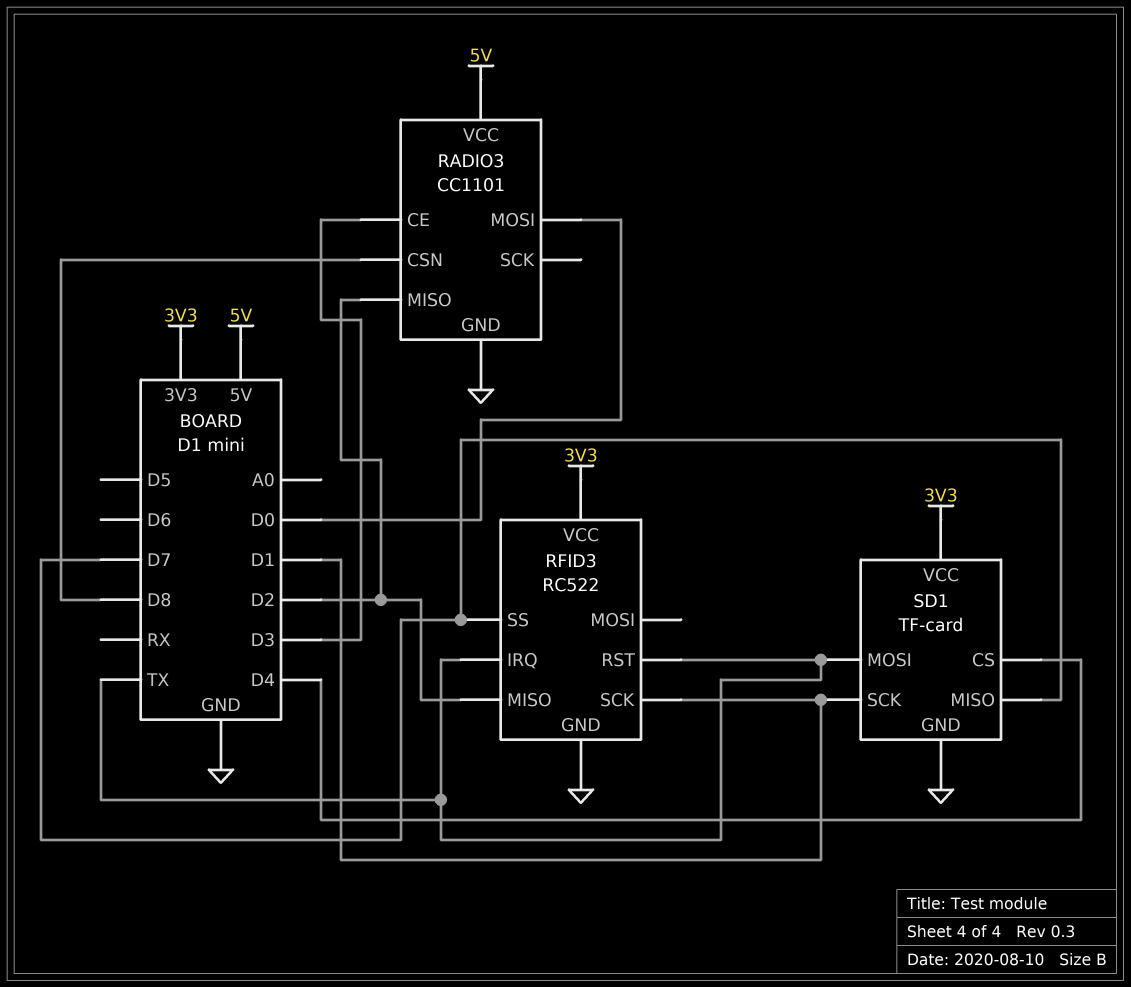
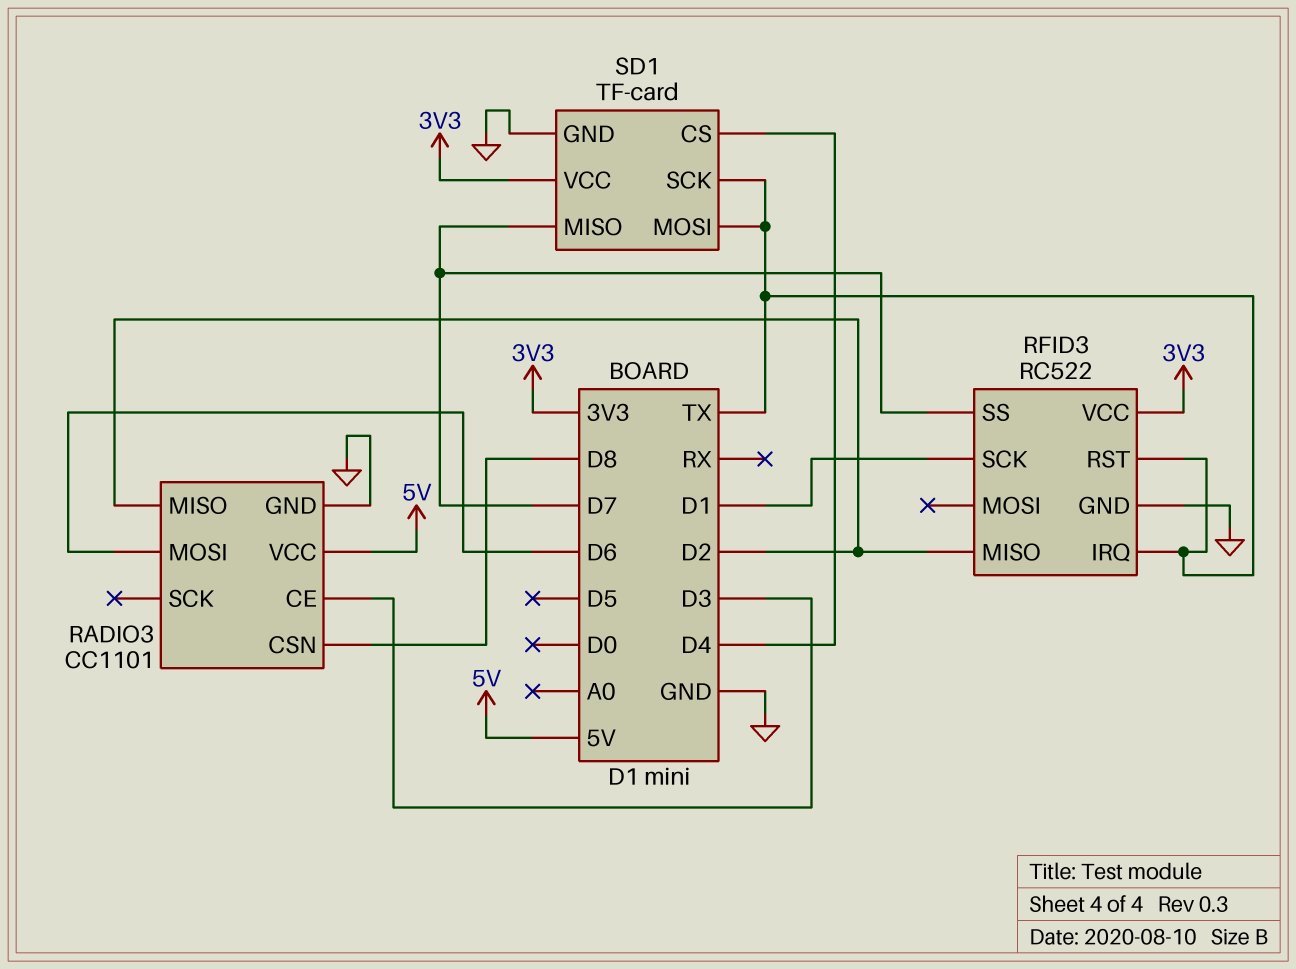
RADIO3 pin MOSI: D0 -> D6
SD1 pin SCK: D1 -> TX

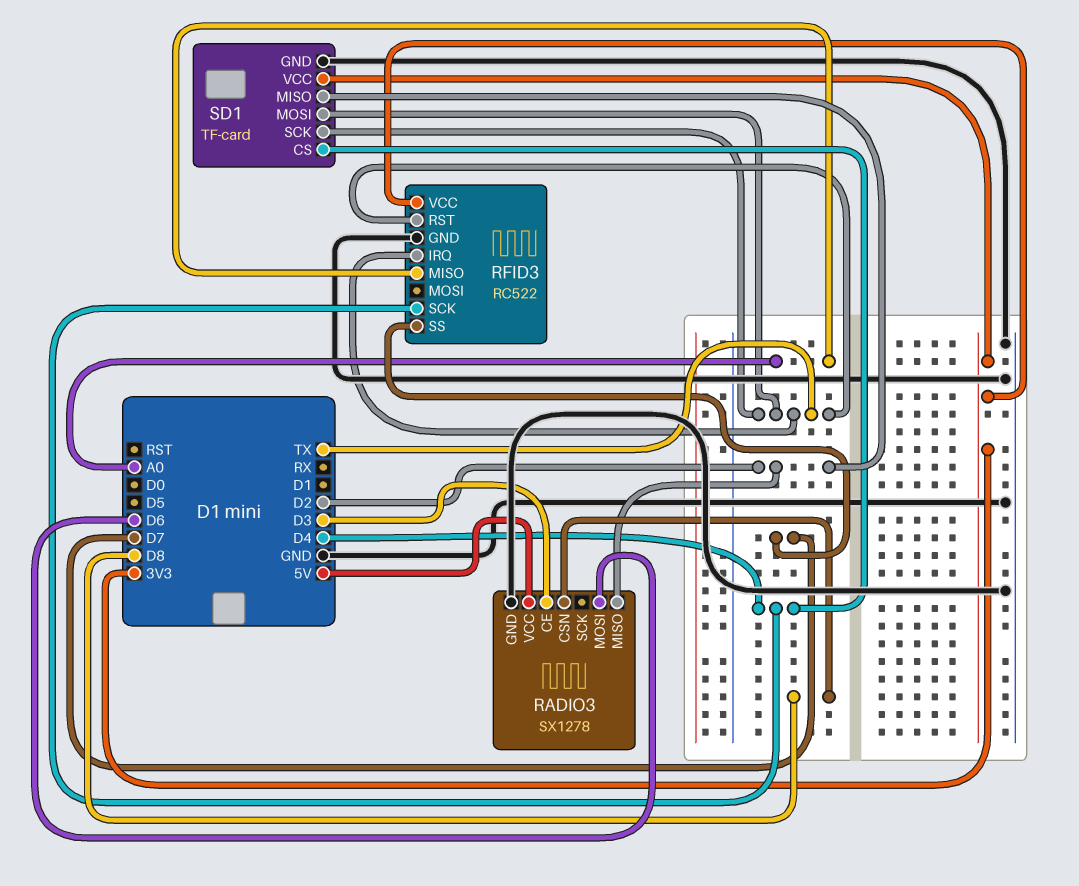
RADIO3: CC1101 -> SX1278
RFID3 pin MISO: D2 -> A0
RFID3 pin SCK: D1 -> D4
SD1 pin MISO: D7 -> D2

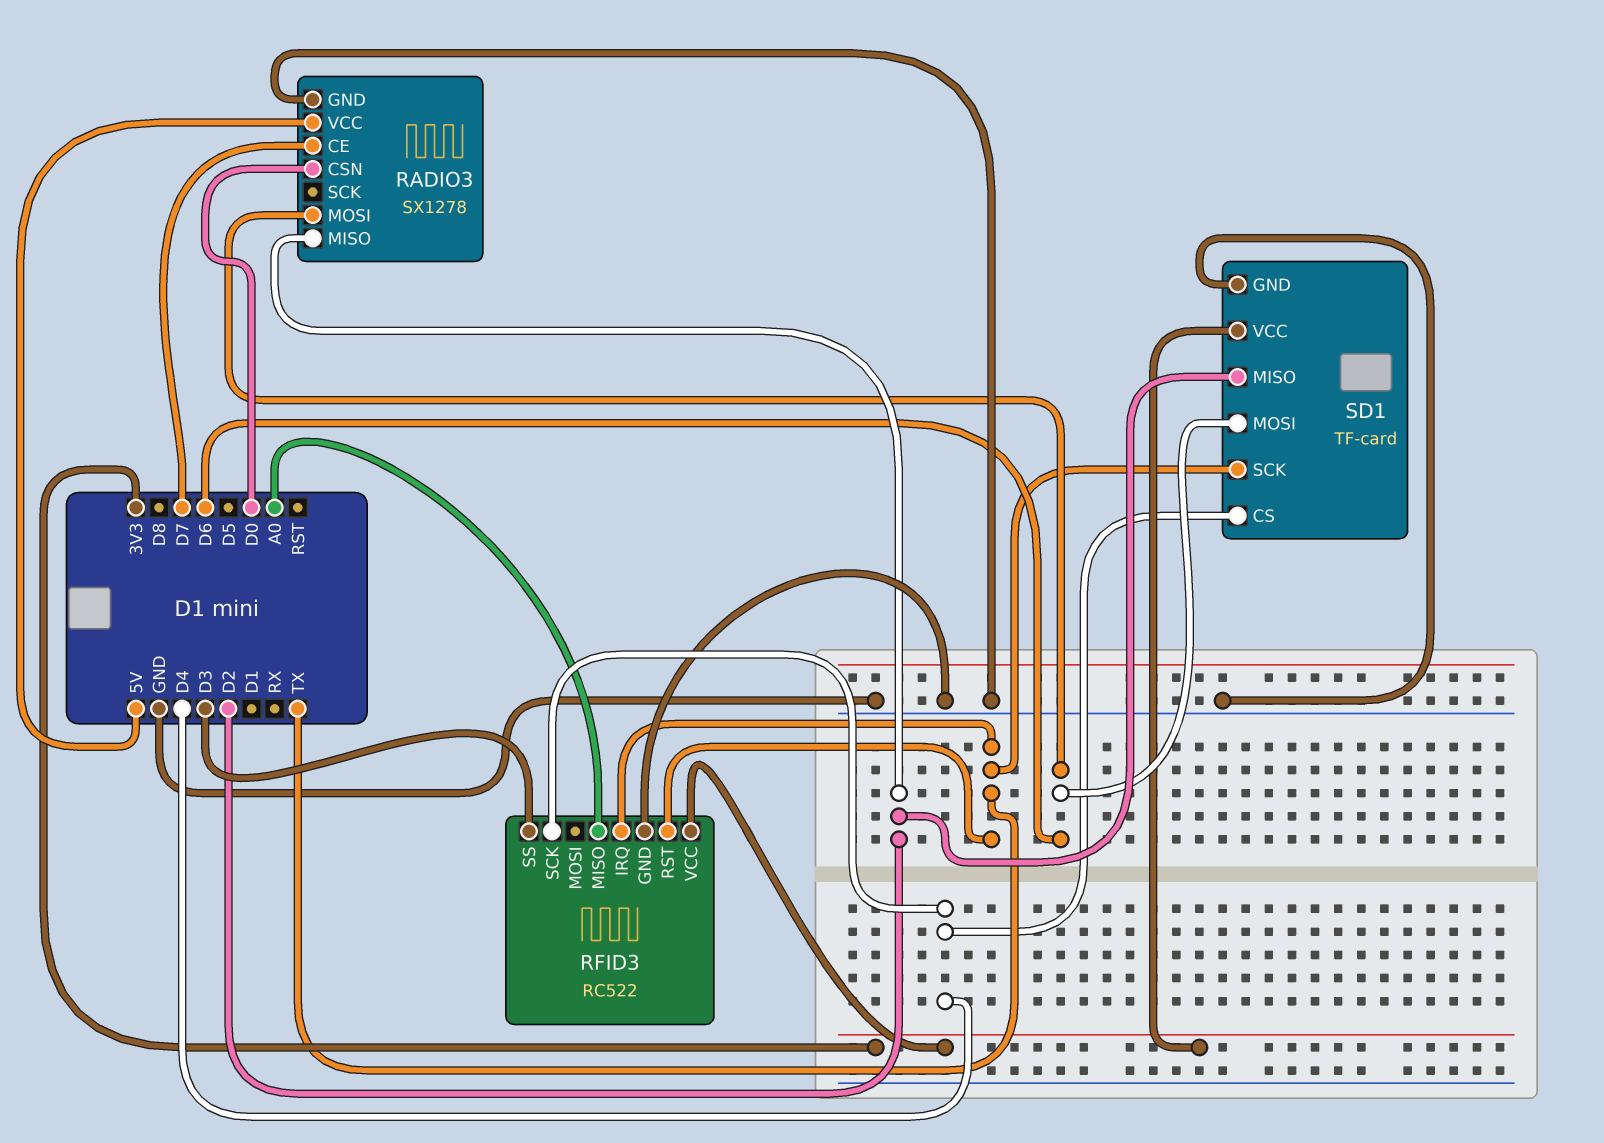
RADIO3 pin CE: D3 -> D7
RADIO3 pin CSN: D8 -> D0
RFID3 pin SS: D7 -> D3
SD1 pin MOSI: TX -> D6

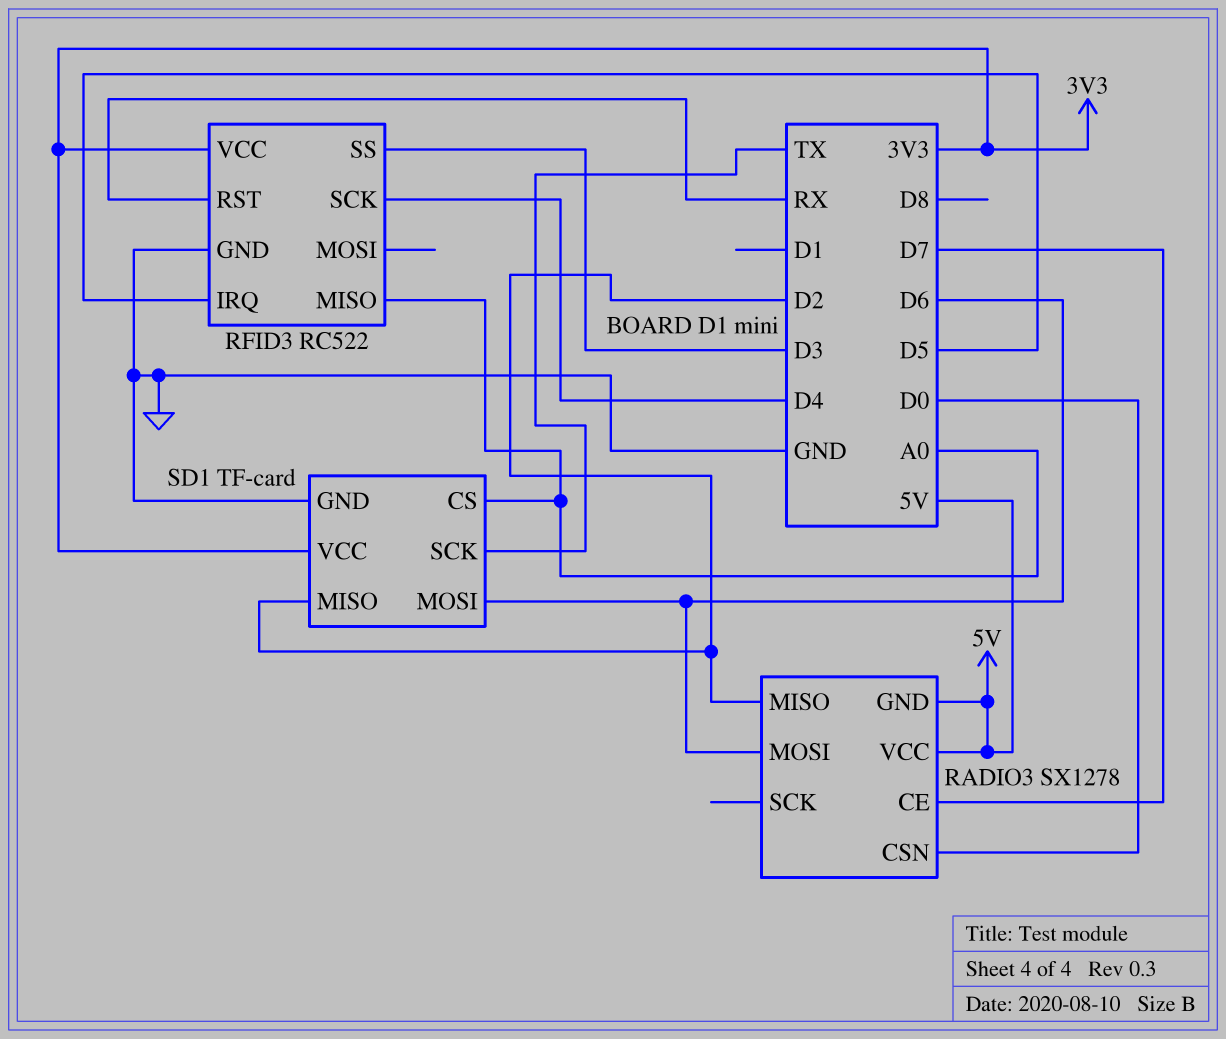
RADIO3 pin GND: GND -> 5V
RFID3 pin IRQ: TX -> D5
RFID3 pin RST: TX -> RX
SD1 pin CS: D4 -> A0

